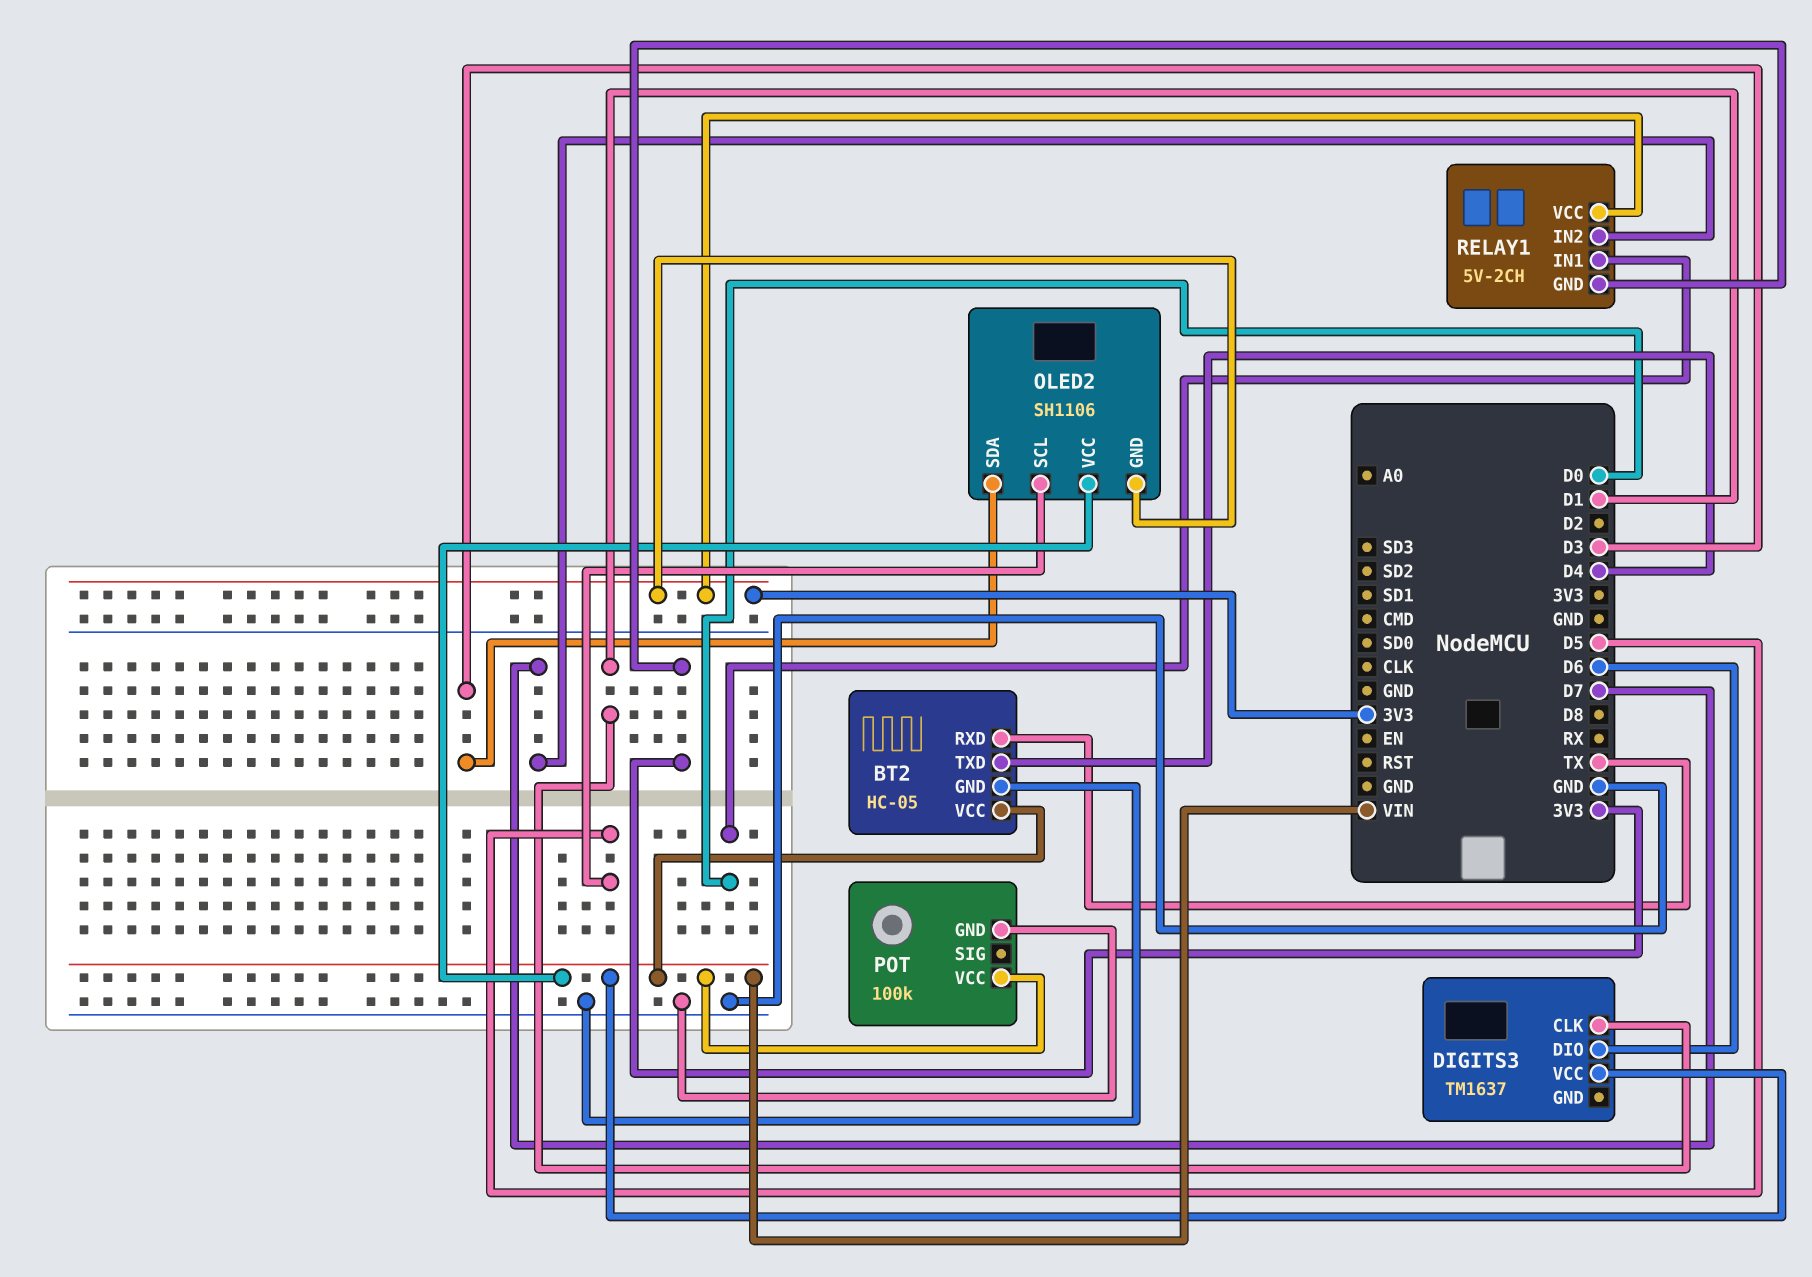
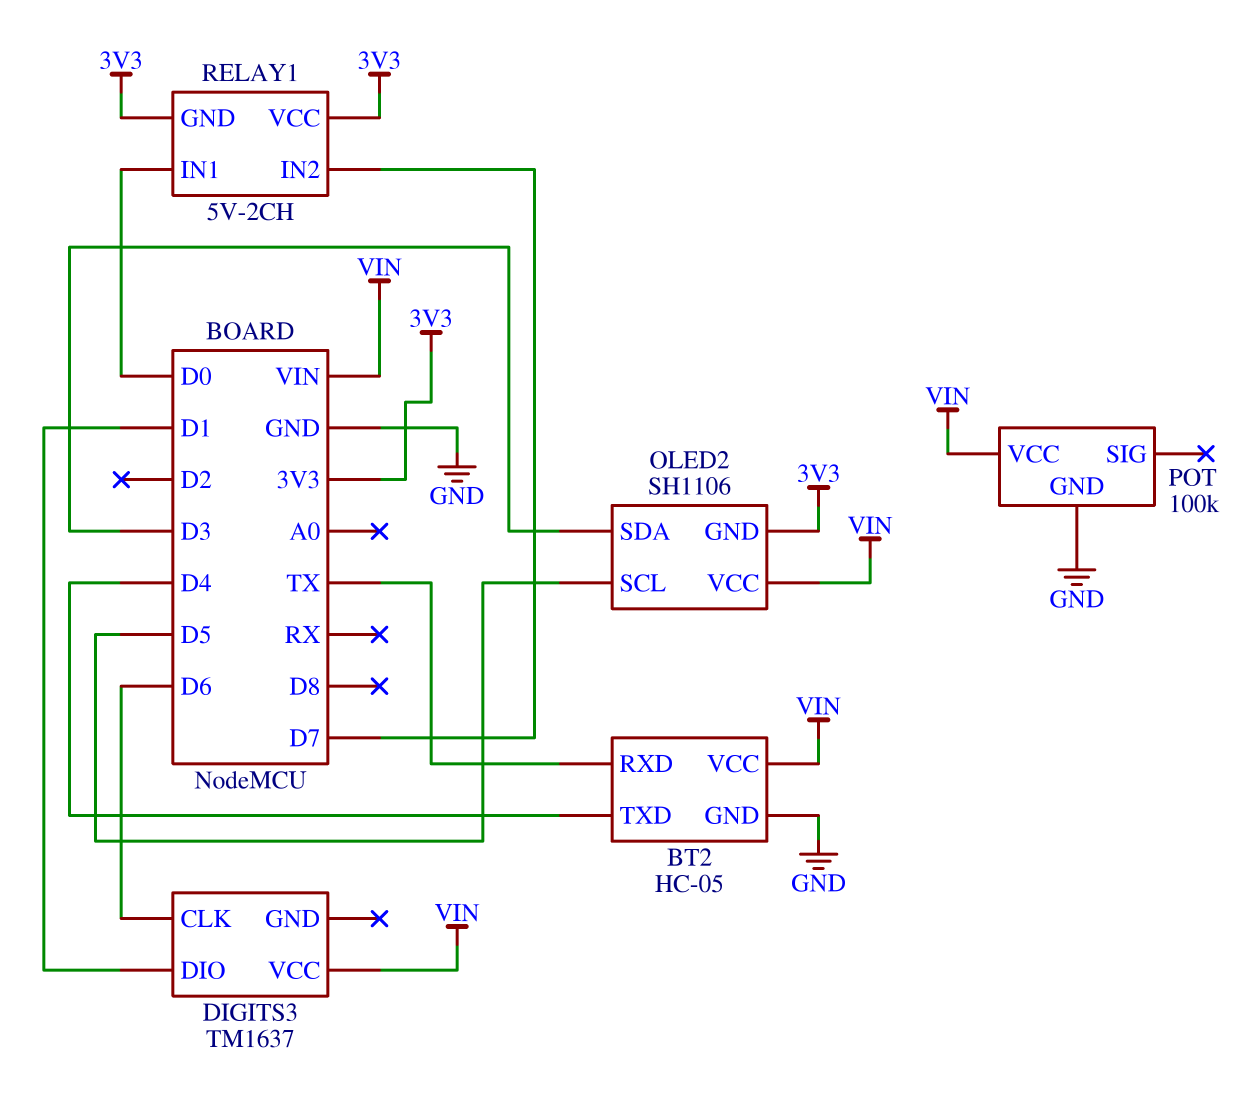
DIGITS3 pin CLK: D1 -> D6
DIGITS3 pin DIO: D6 -> D1

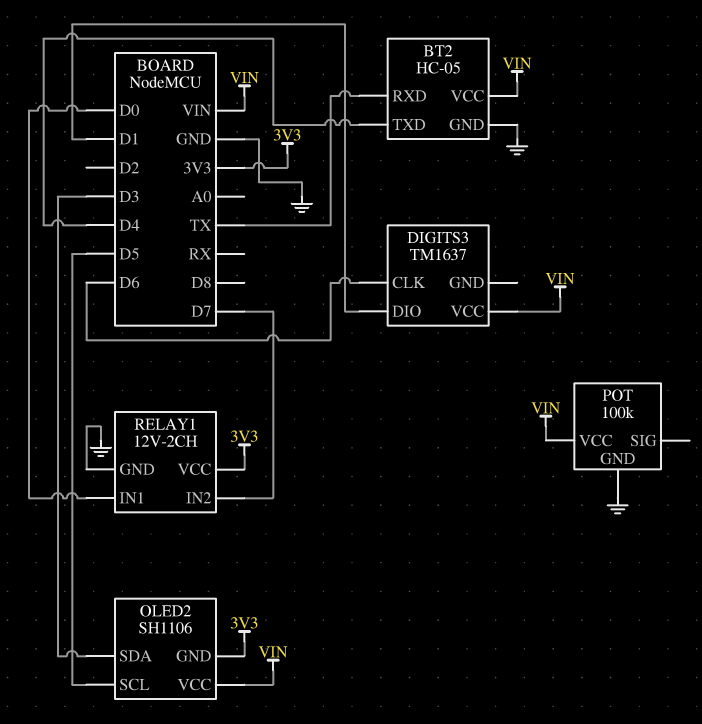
RELAY1: 5V-2CH -> 12V-2CH
RELAY1 pin GND: 3V3 -> GND

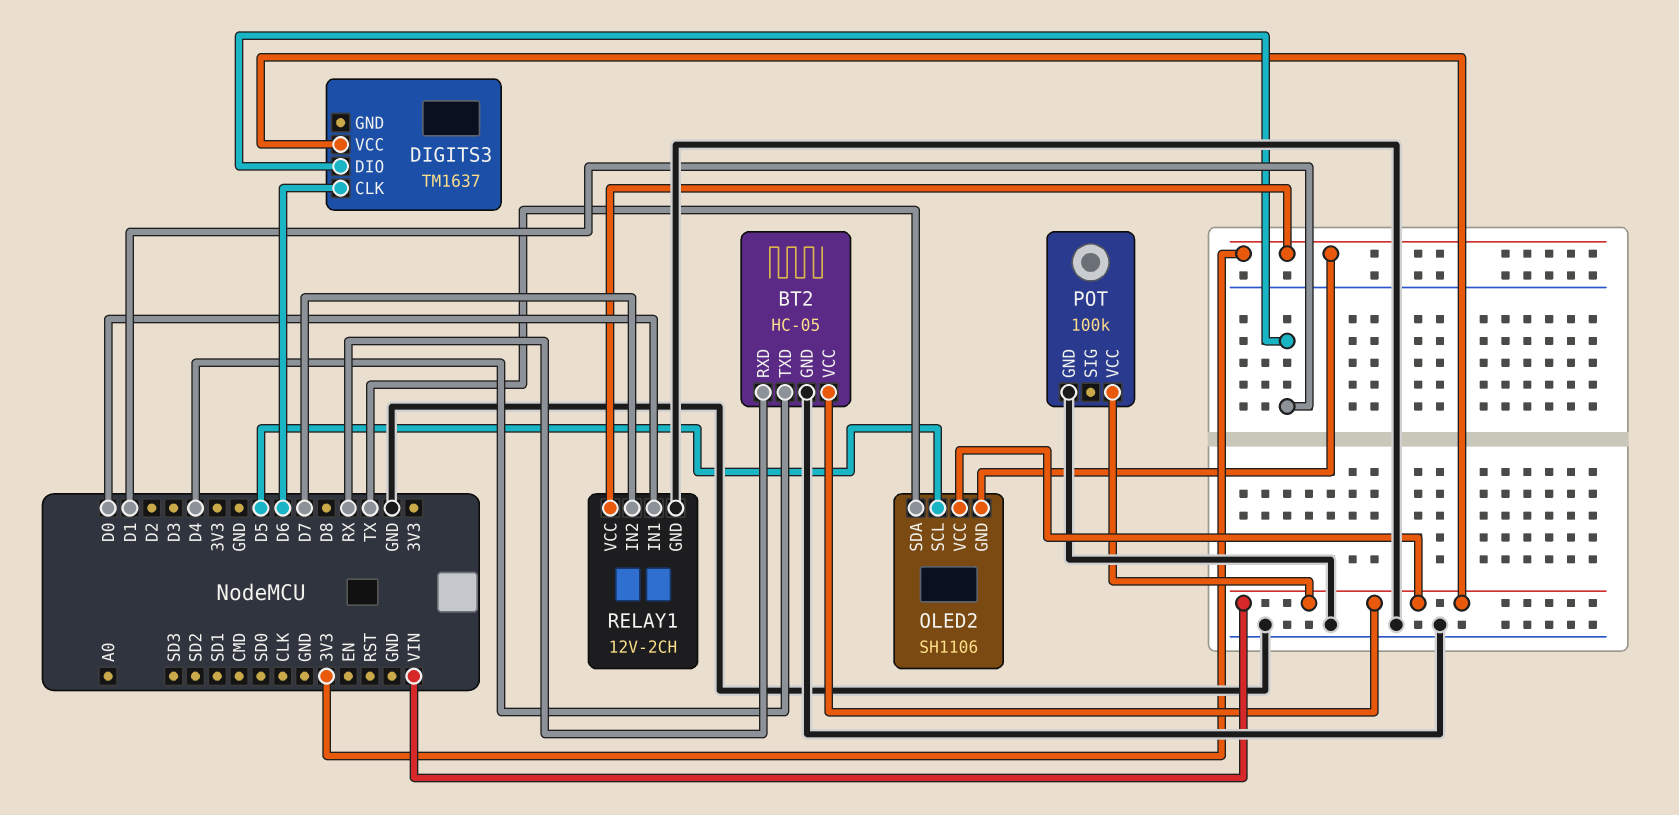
BT2 pin RXD: TX -> RX
OLED2 pin SDA: D3 -> TX

